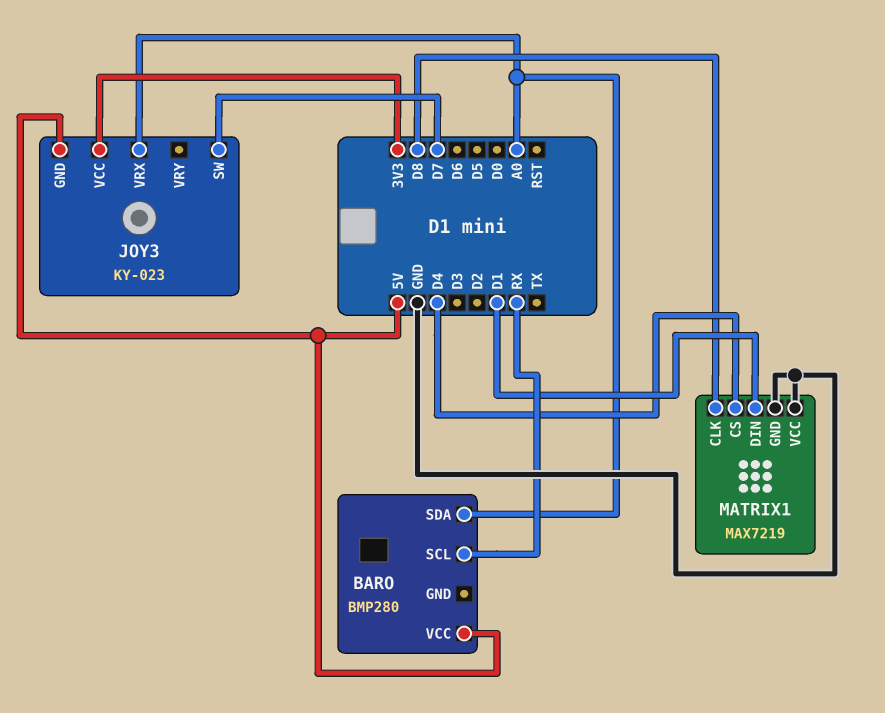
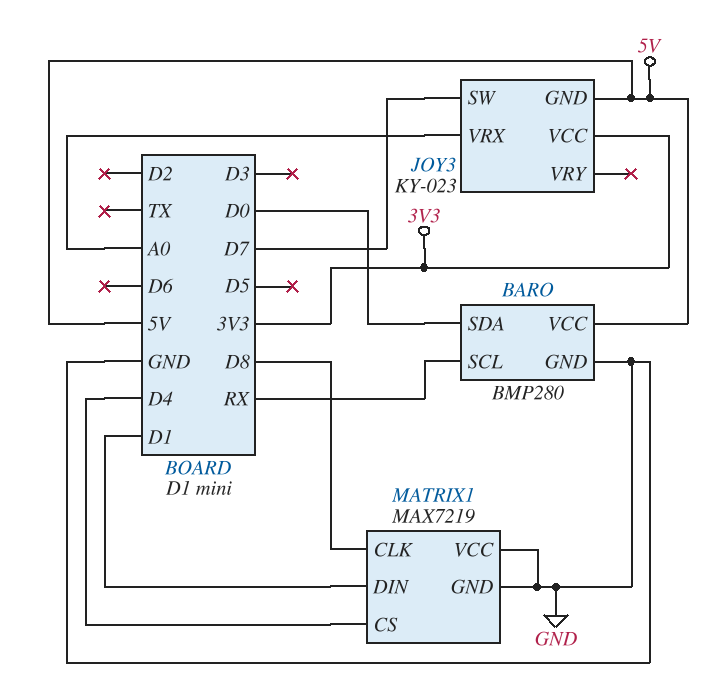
BARO pin GND: none -> GND
BARO pin SDA: A0 -> D0

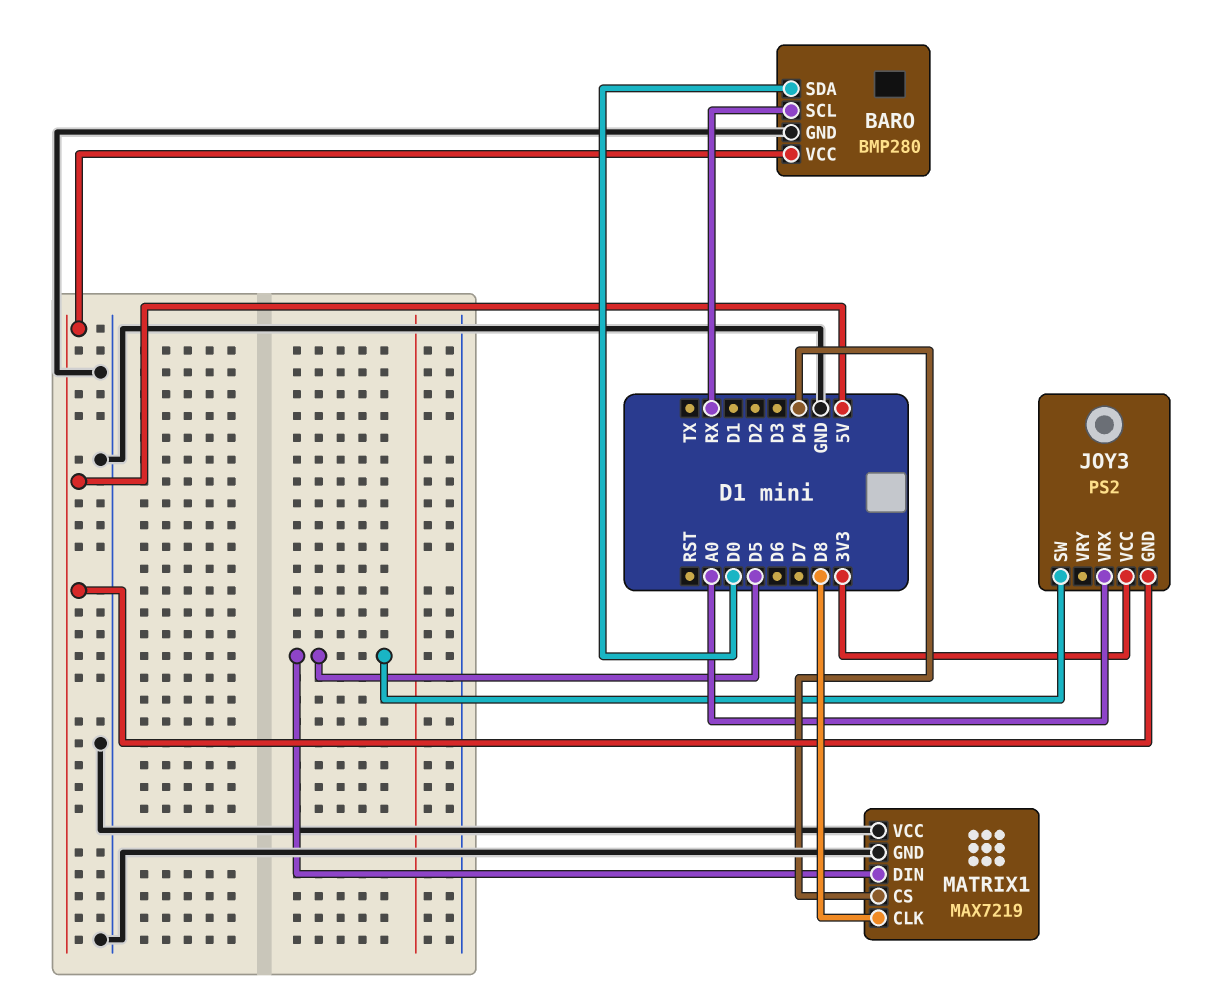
JOY3: KY-023 -> PS2
JOY3 pin SW: D7 -> D5
MATRIX1 pin DIN: D1 -> D5

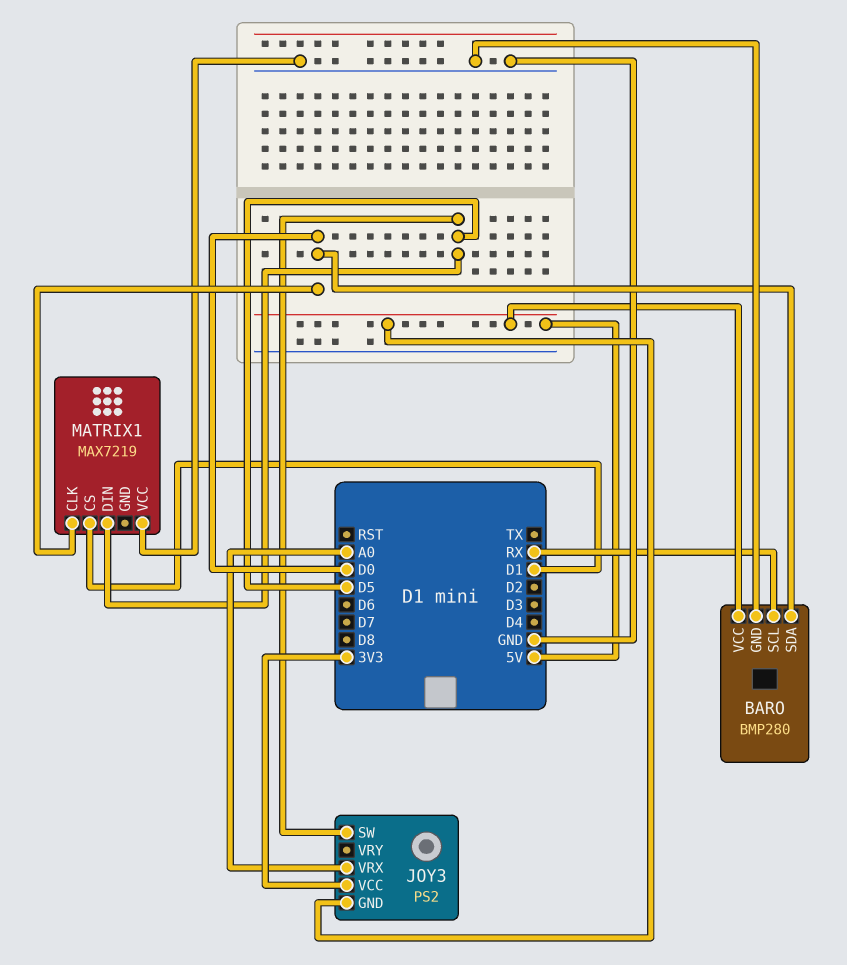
MATRIX1 pin CLK: D8 -> D0
MATRIX1 pin CS: D4 -> D1
MATRIX1 pin GND: GND -> none

